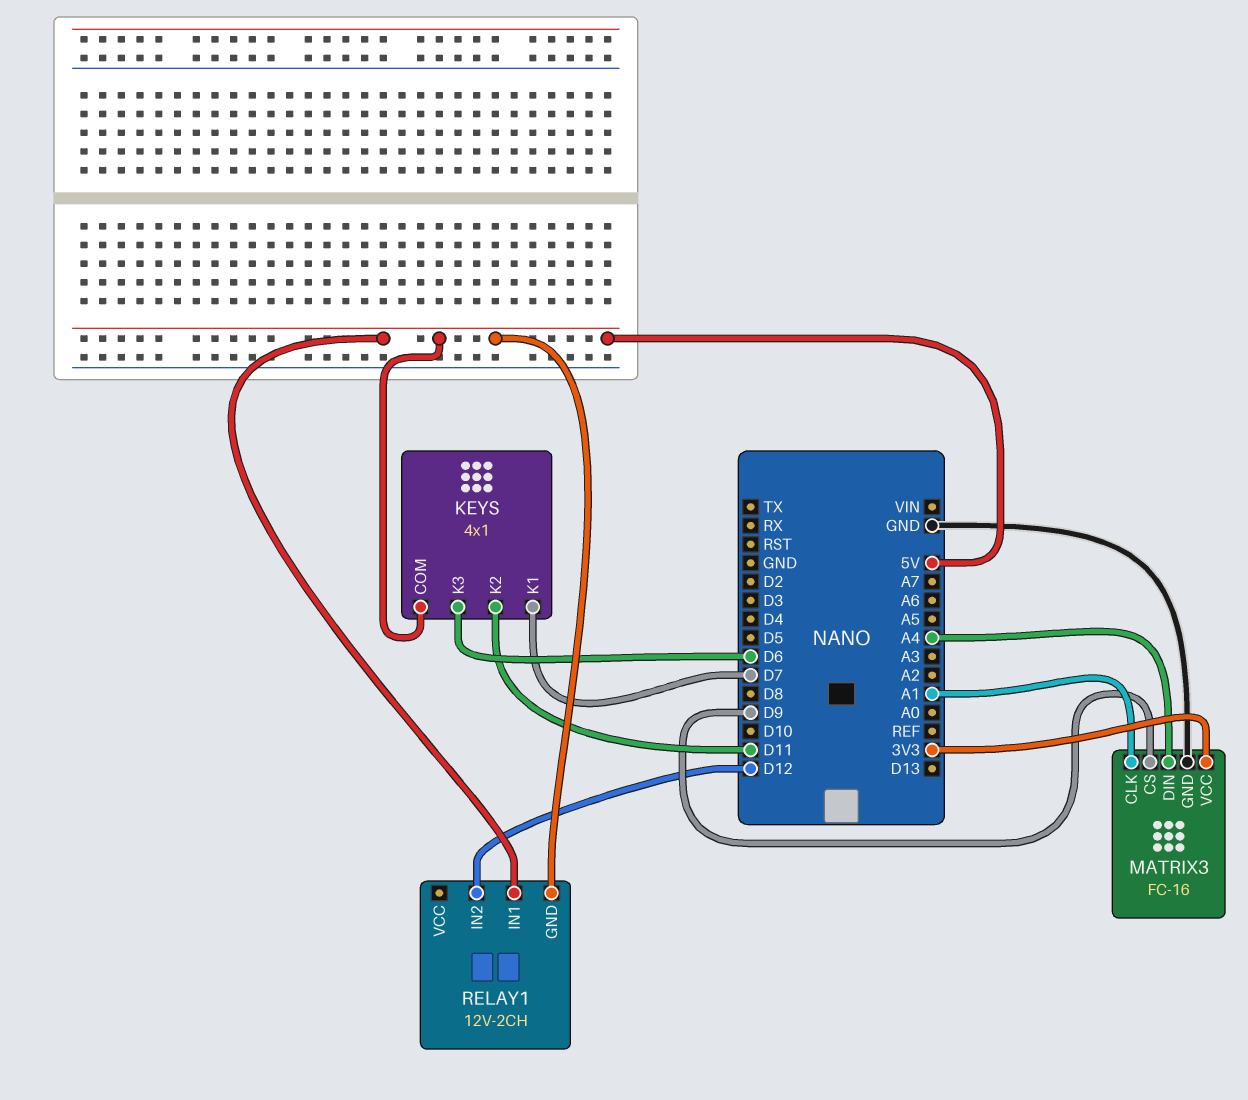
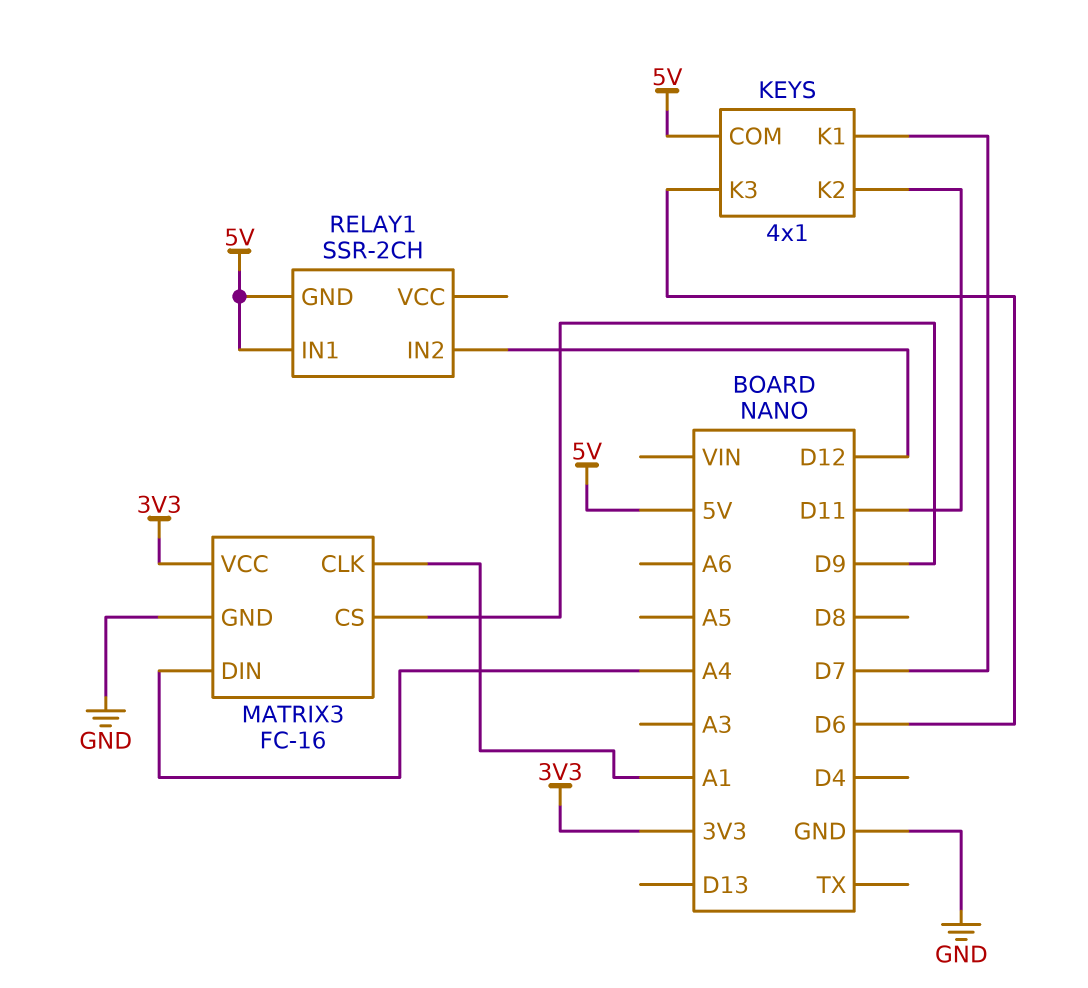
RELAY1: 12V-2CH -> SSR-2CH

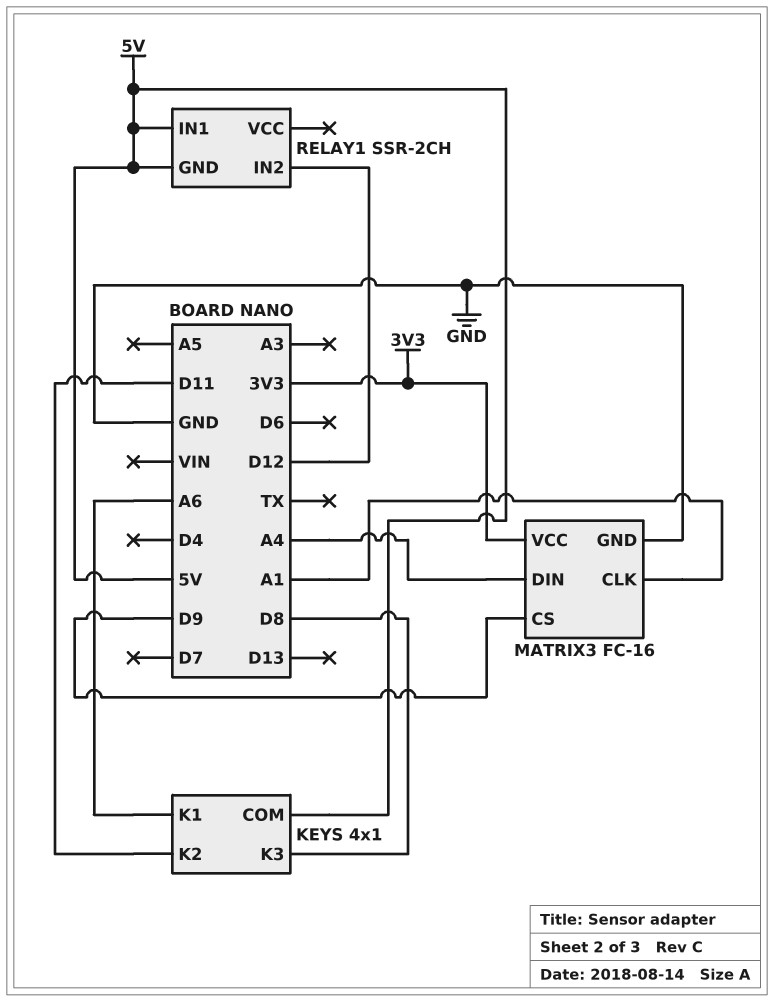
KEYS pin K1: D7 -> A6
KEYS pin K3: D6 -> D8

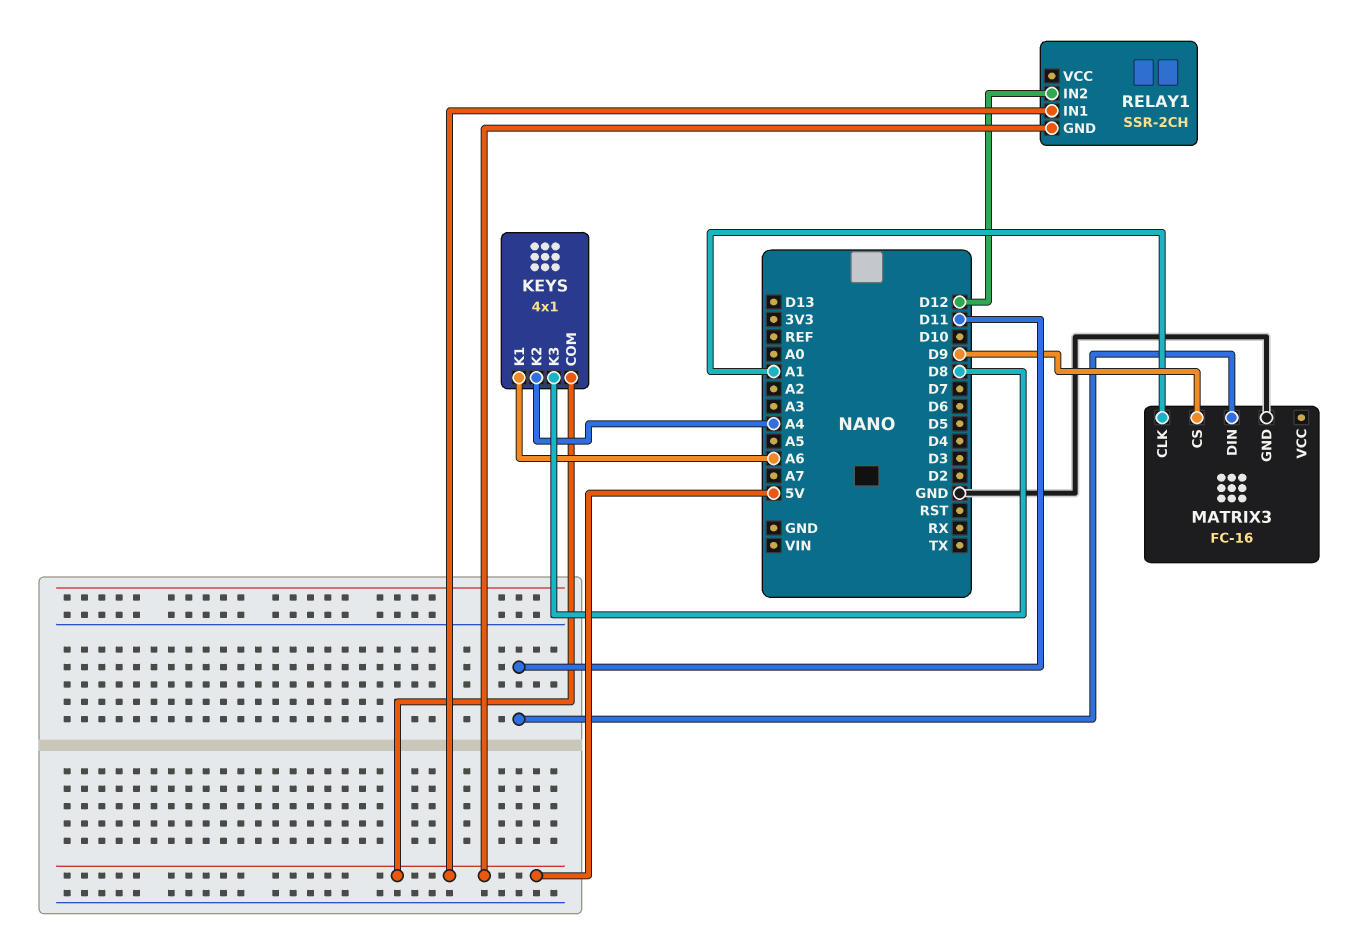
KEYS pin K2: D11 -> A4
MATRIX3 pin DIN: A4 -> D11
MATRIX3 pin VCC: 3V3 -> none

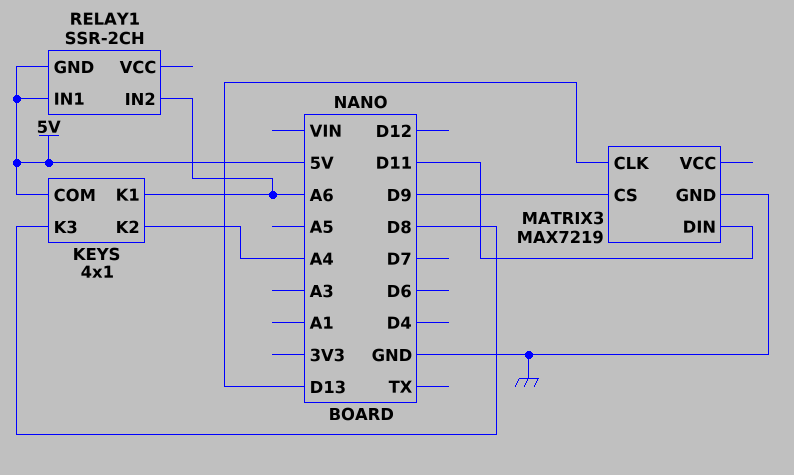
MATRIX3: FC-16 -> MAX7219
MATRIX3 pin CLK: A1 -> D13
RELAY1 pin IN2: D12 -> A6

